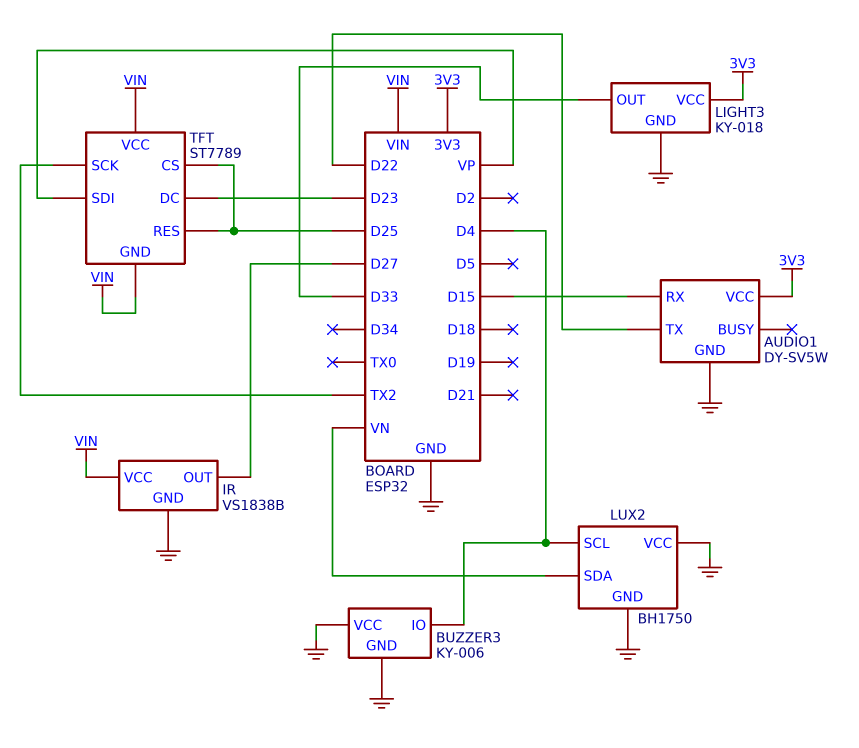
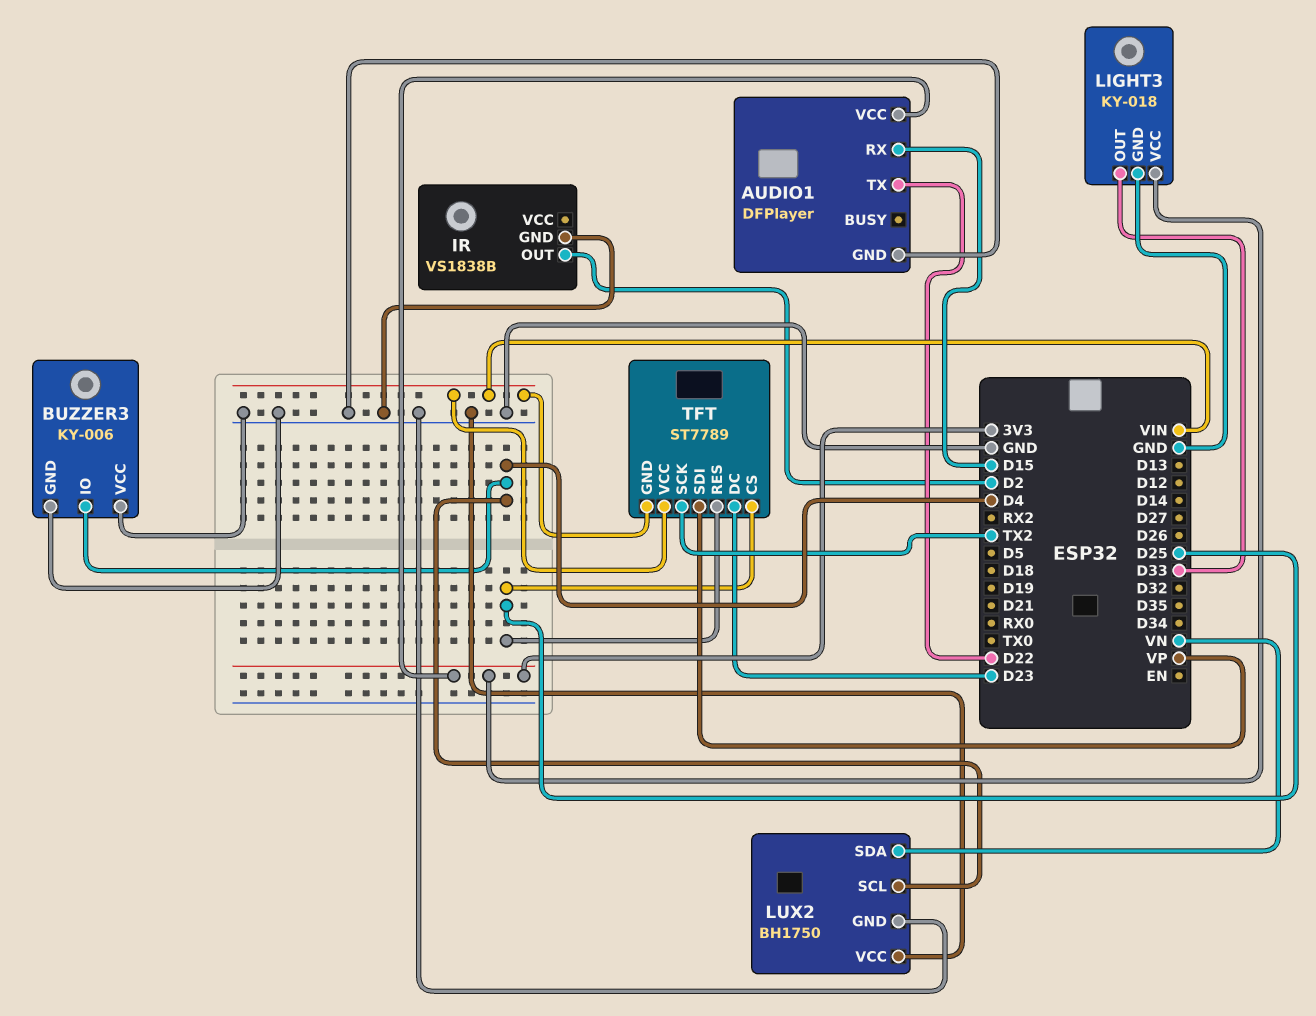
AUDIO1: DY-SV5W -> DFPlayer
IR pin OUT: D27 -> D2
IR pin VCC: VIN -> none

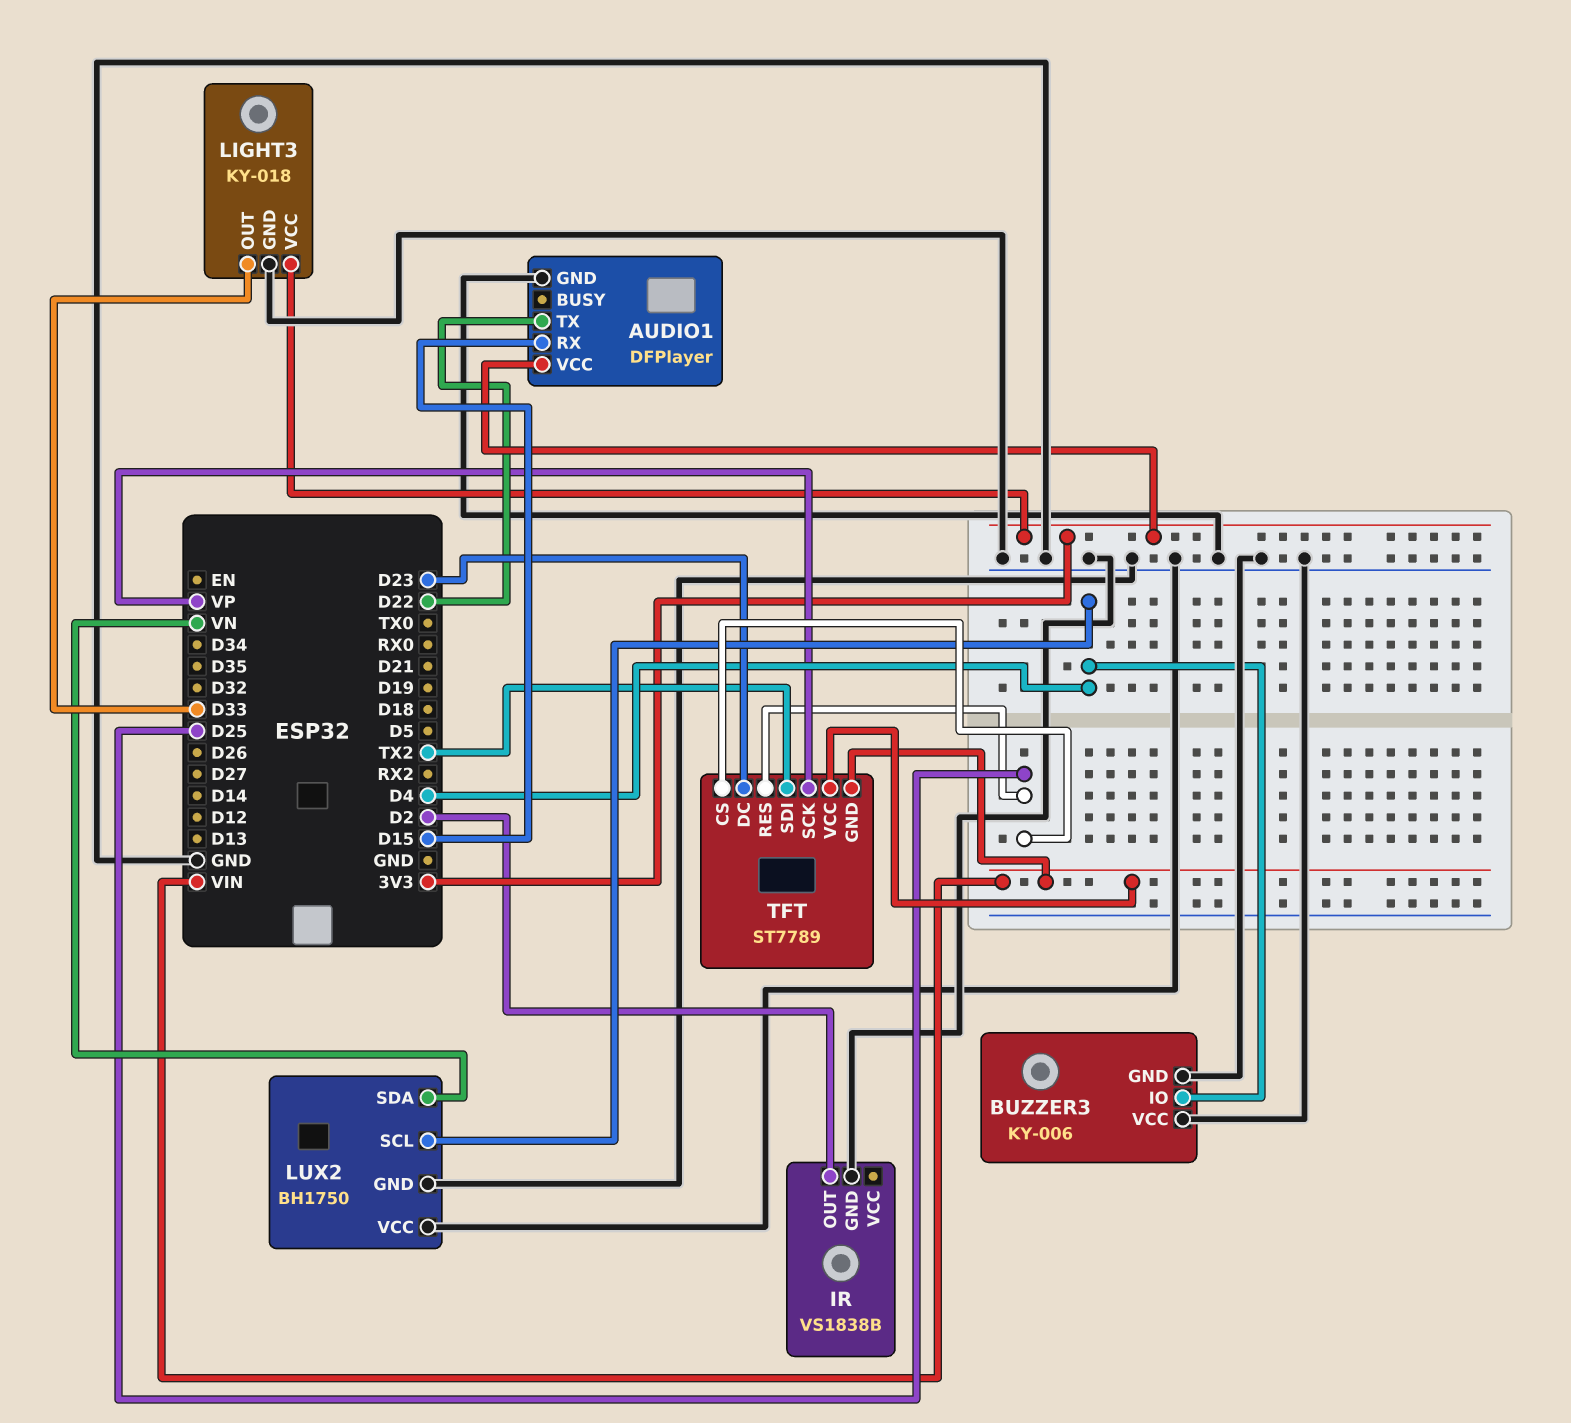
TFT pin SCK: TX2 -> VP
TFT pin SDI: VP -> TX2

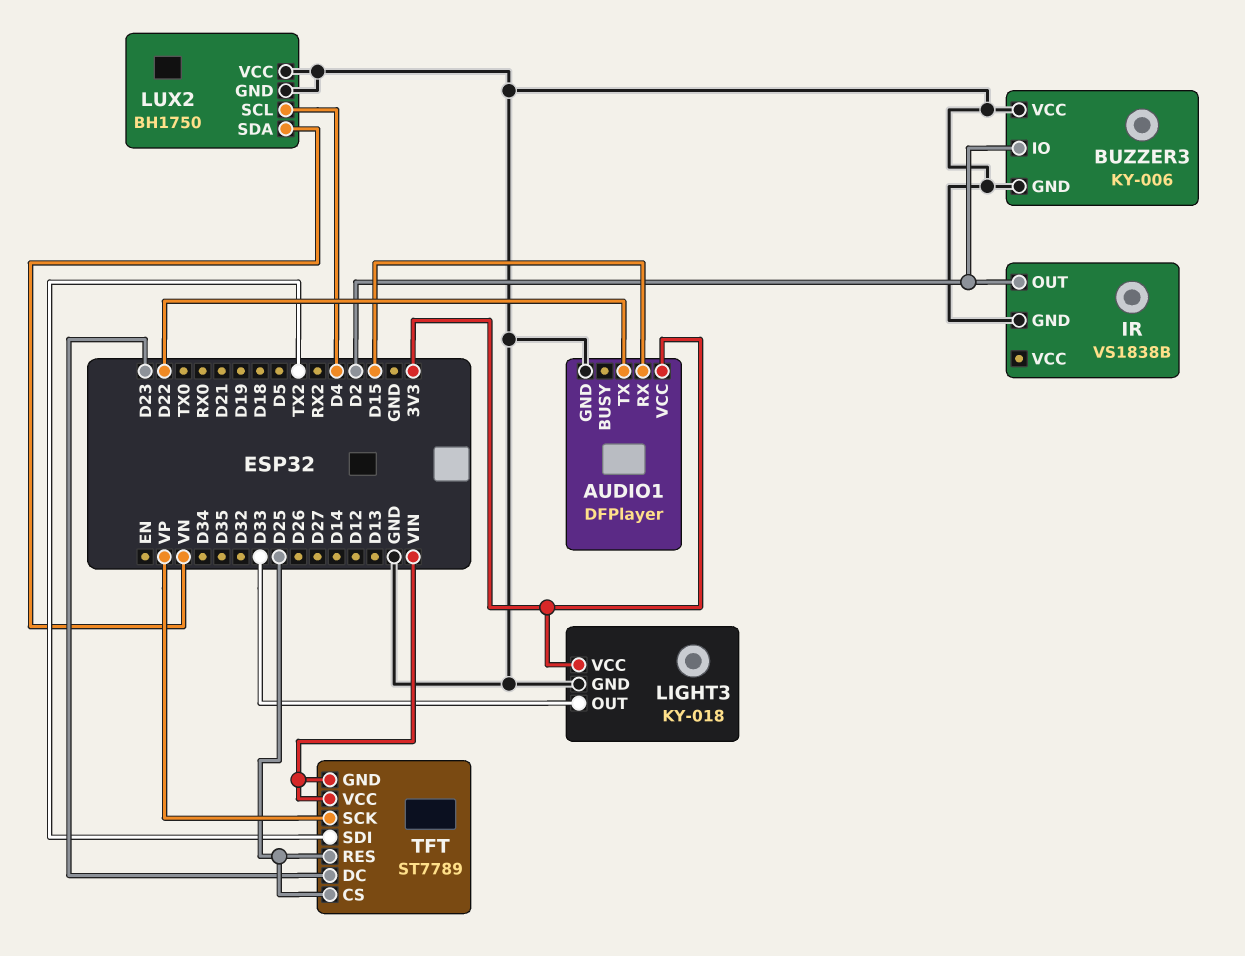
BUZZER3 pin IO: D4 -> D2

